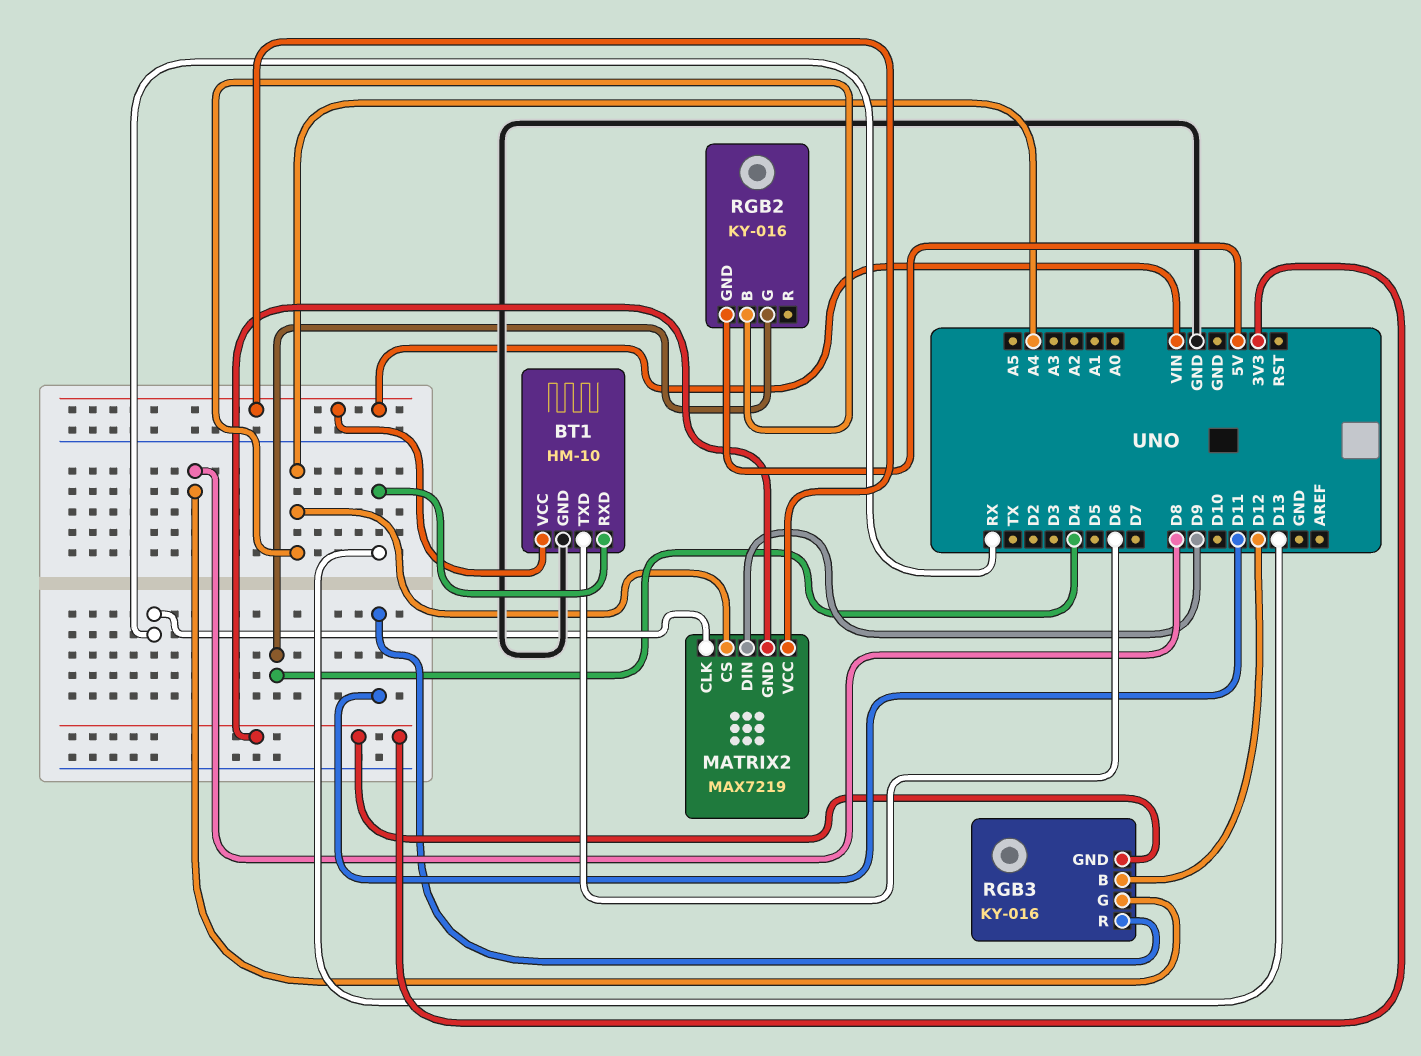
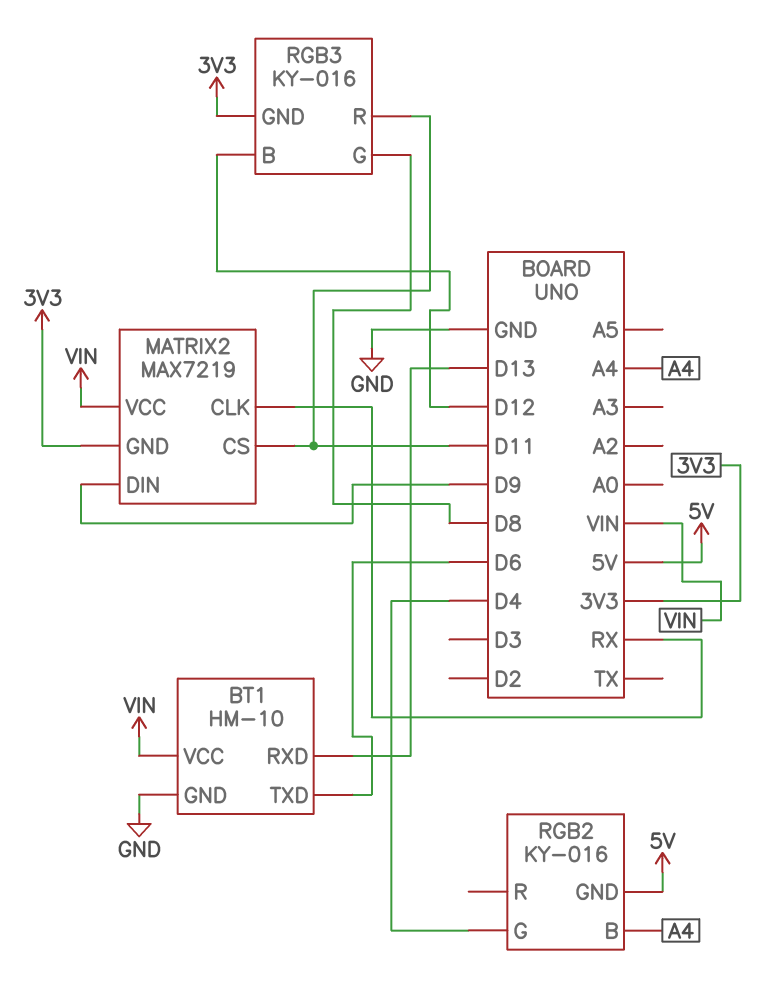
MATRIX2 pin CS: A4 -> D11

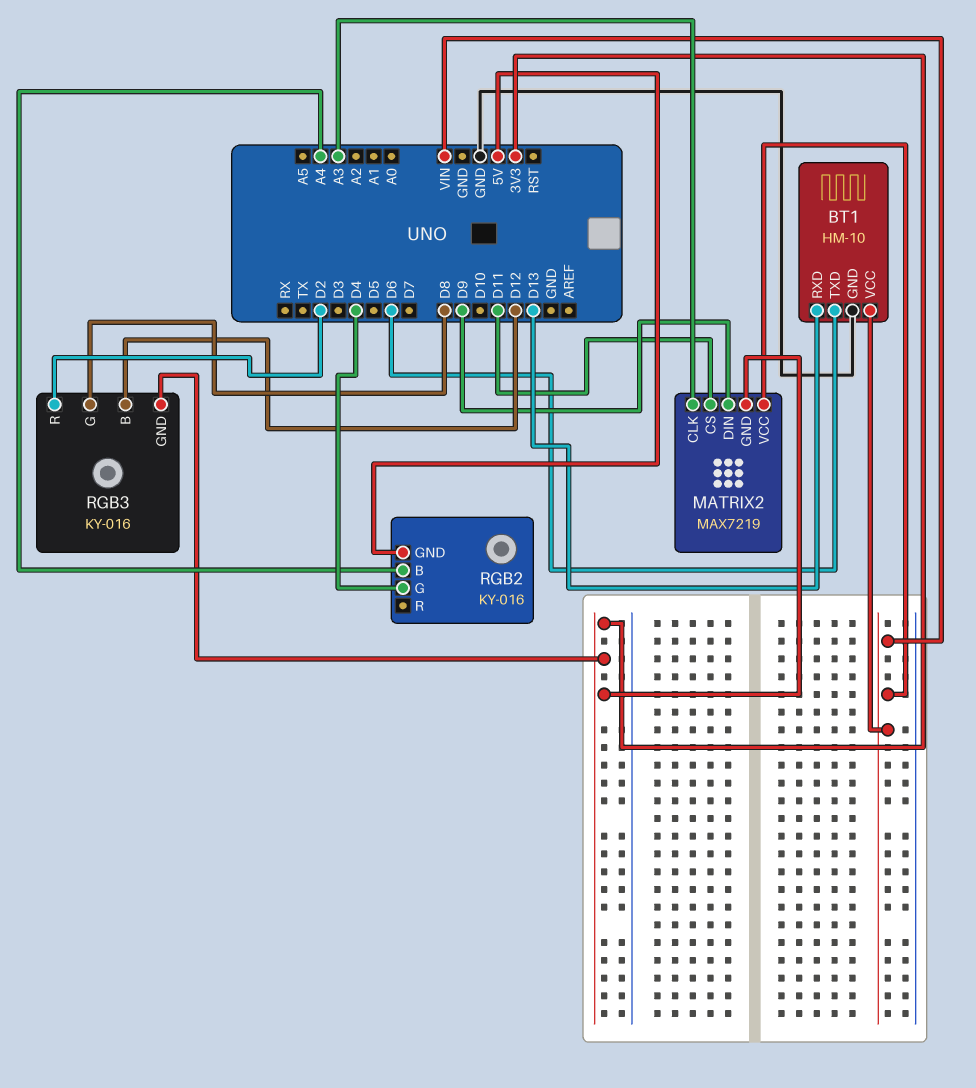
MATRIX2 pin CLK: RX -> A3
RGB3 pin R: D11 -> D2

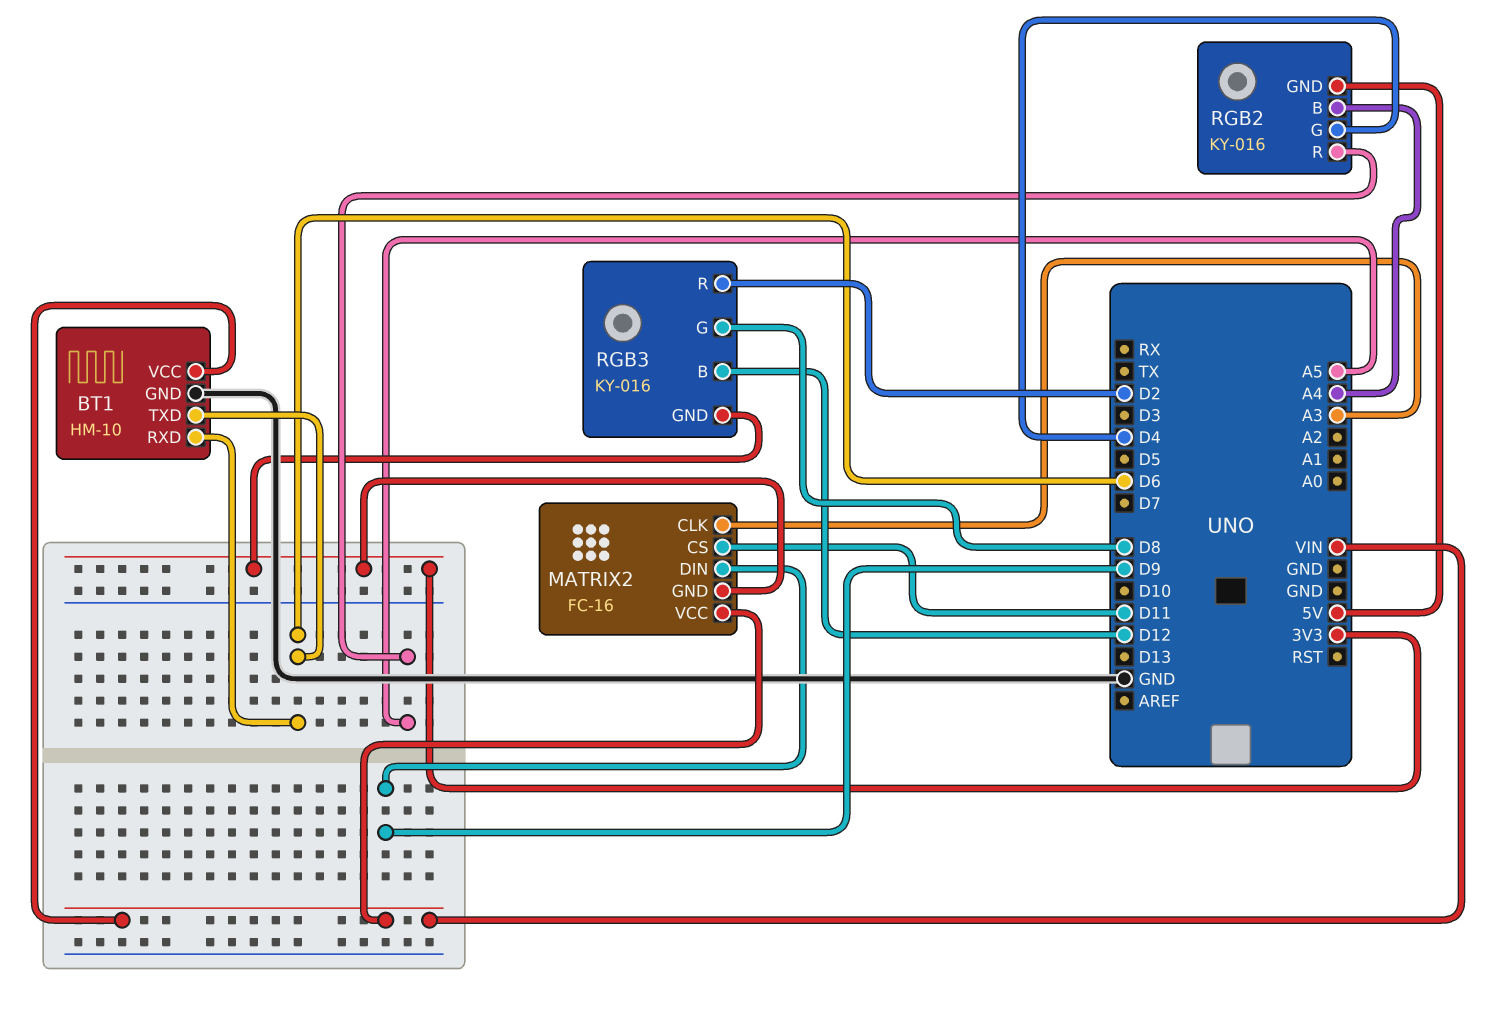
BT1 pin RXD: D13 -> D6
MATRIX2: MAX7219 -> FC-16
RGB2 pin R: none -> A5

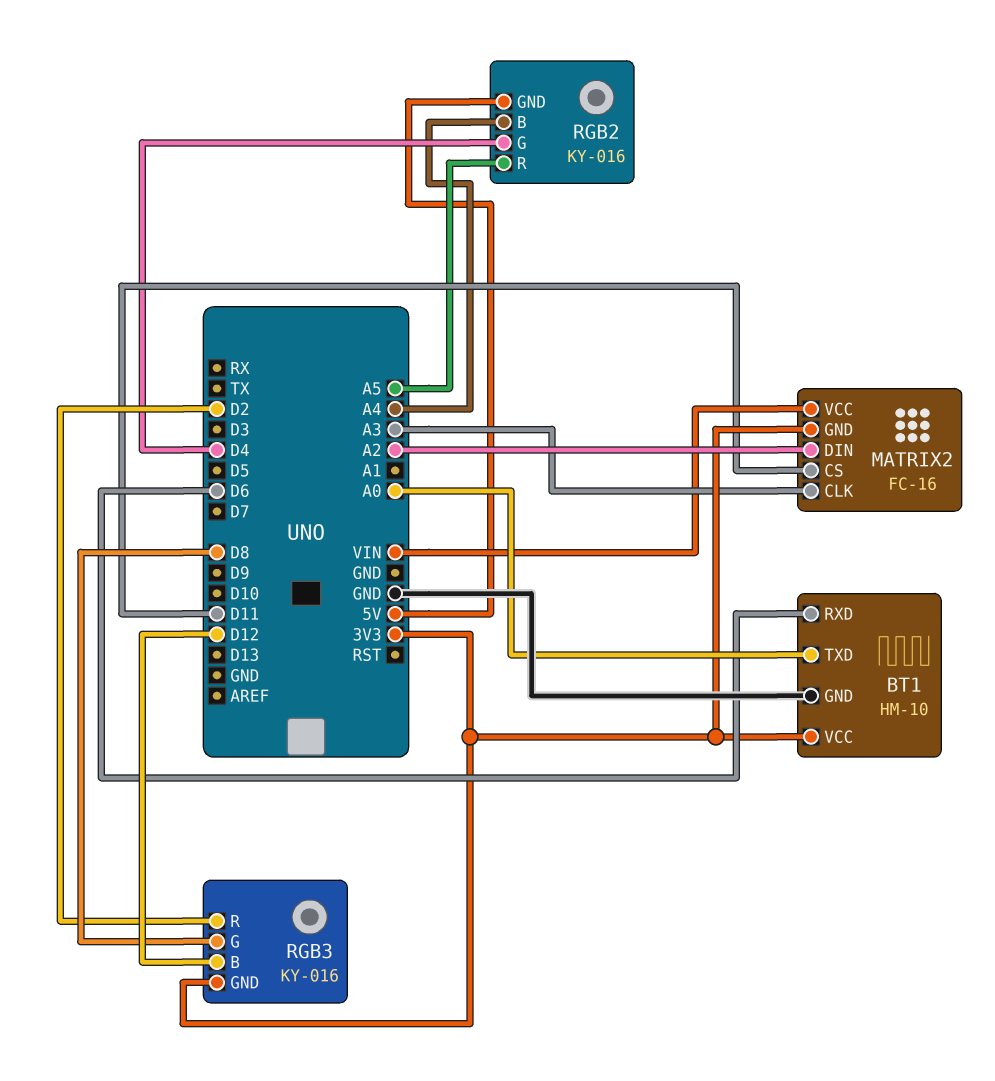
BT1 pin TXD: D6 -> A0
BT1 pin VCC: VIN -> 3V3
MATRIX2 pin DIN: D9 -> A2

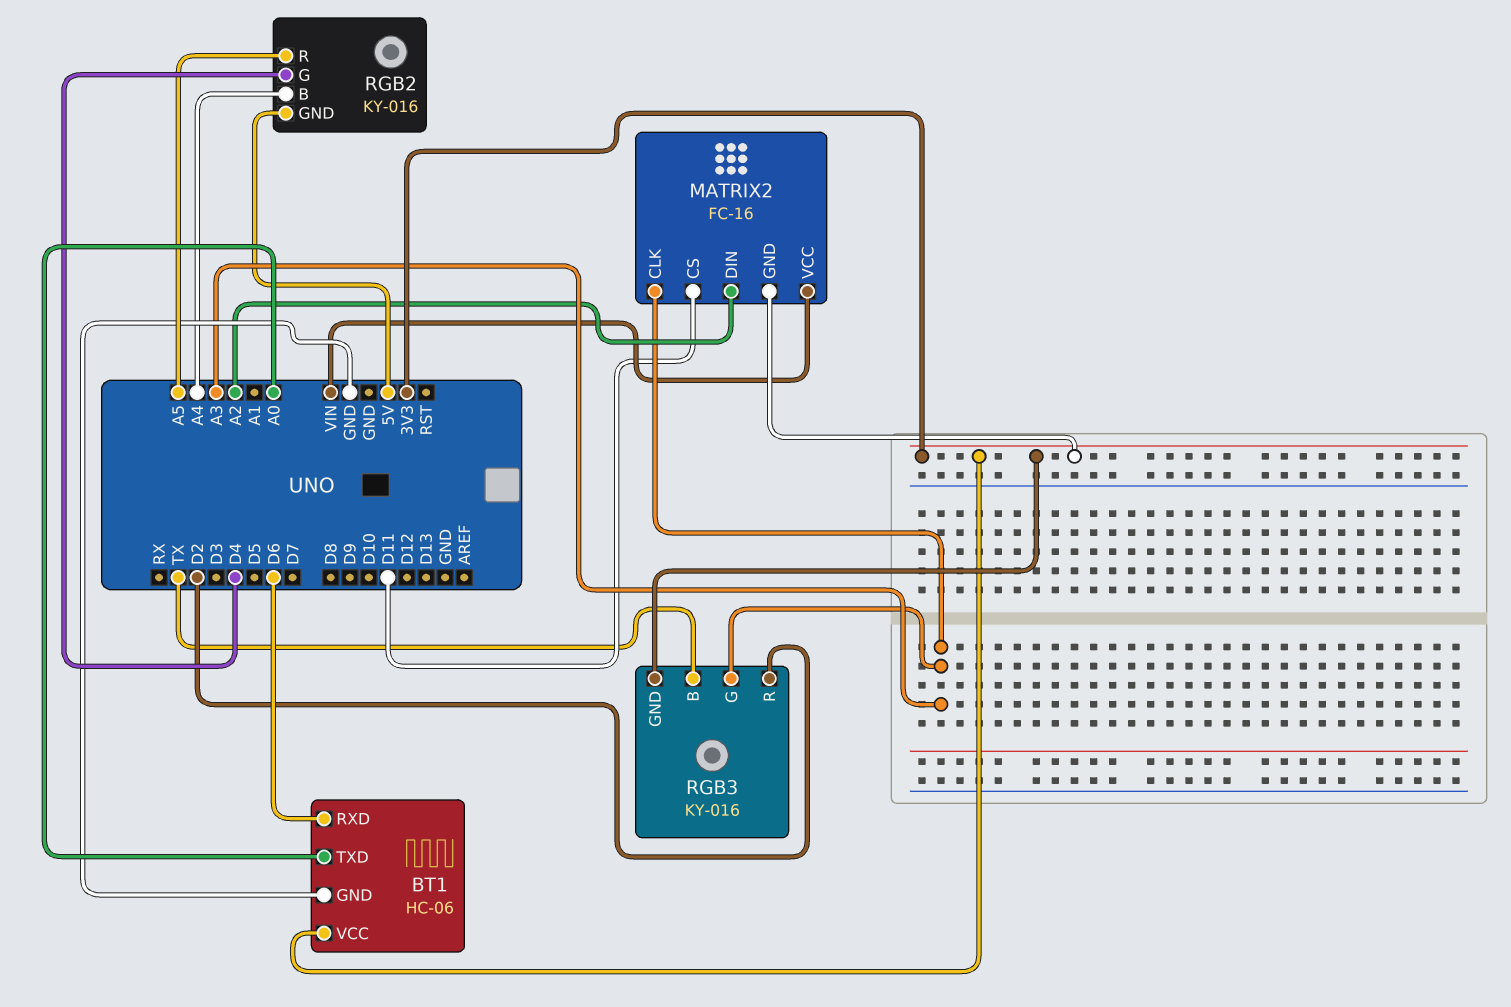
BT1: HM-10 -> HC-06
RGB3 pin B: D12 -> TX
RGB3 pin G: D8 -> A3

